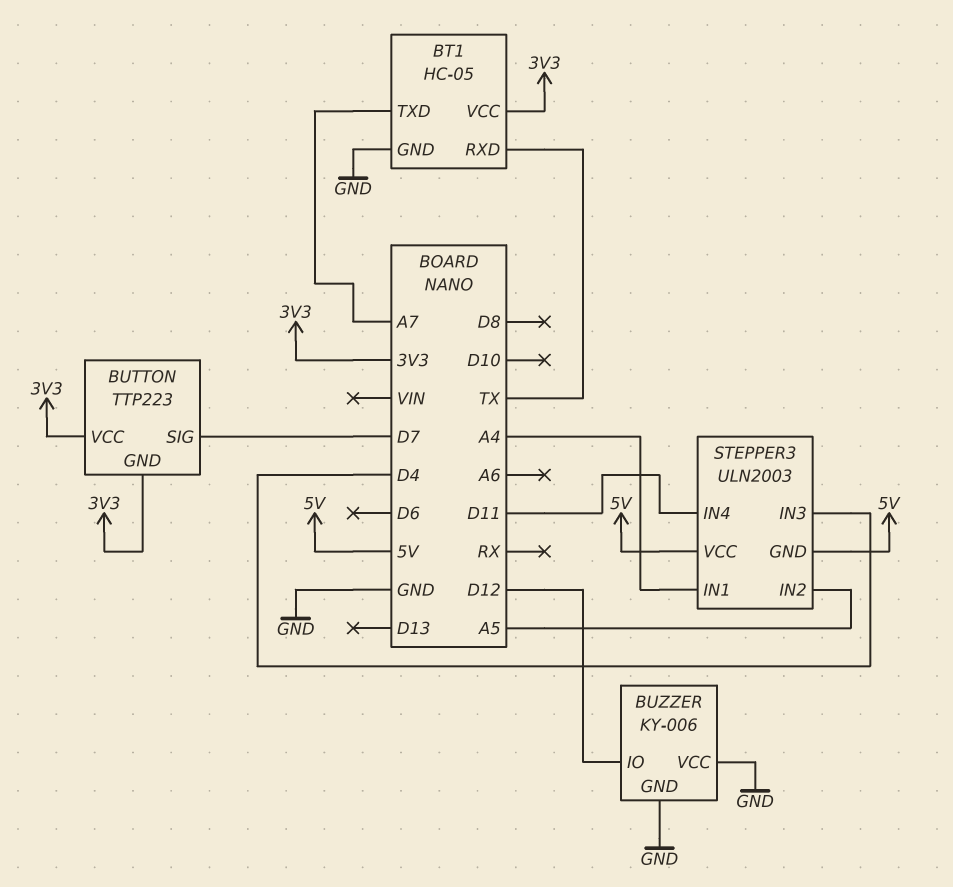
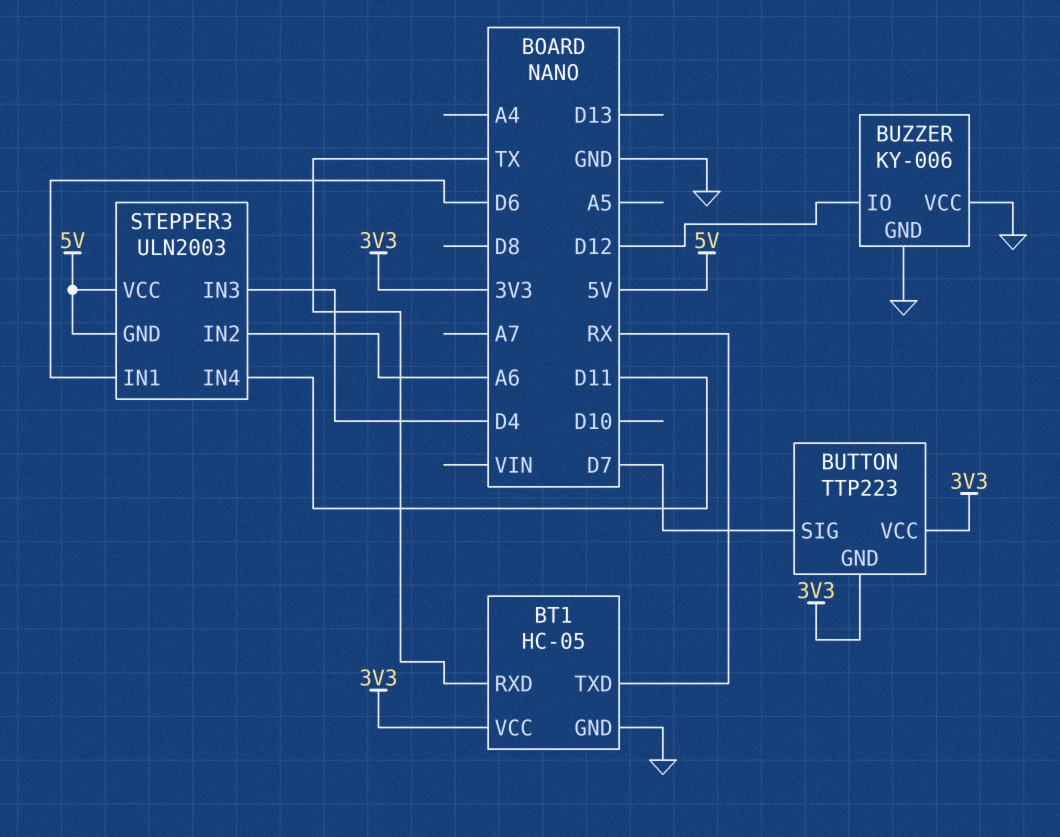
BT1 pin TXD: A7 -> RX
STEPPER3 pin IN1: A4 -> D6
STEPPER3 pin IN2: A5 -> A6

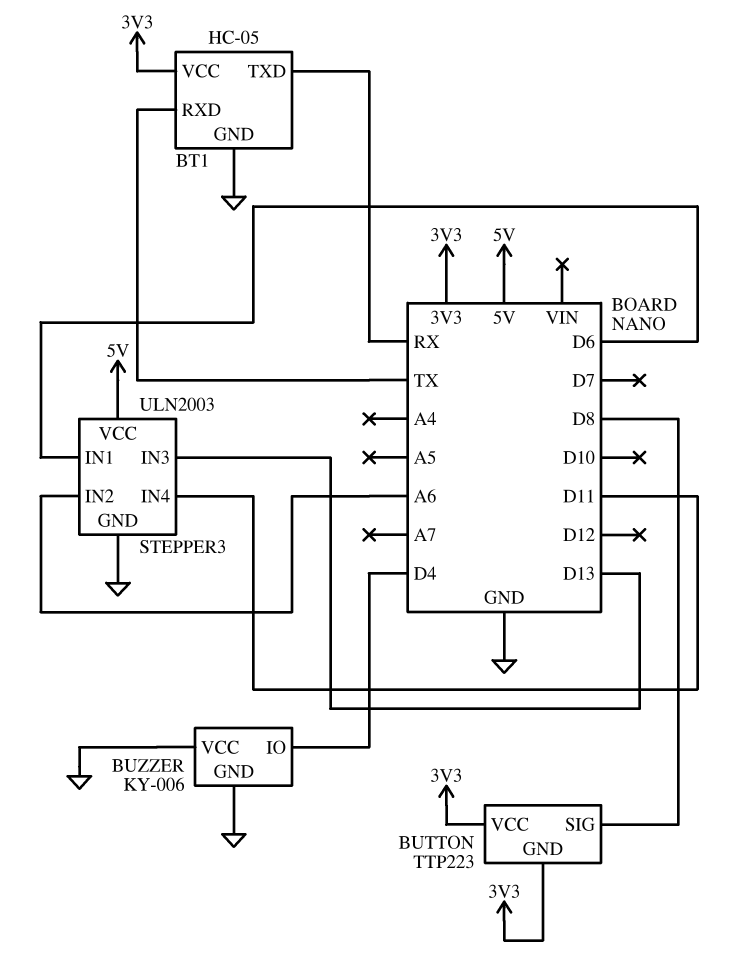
BUTTON pin SIG: D7 -> D8
BUZZER pin IO: D12 -> D4
STEPPER3 pin GND: 5V -> GND
STEPPER3 pin IN3: D4 -> D13

